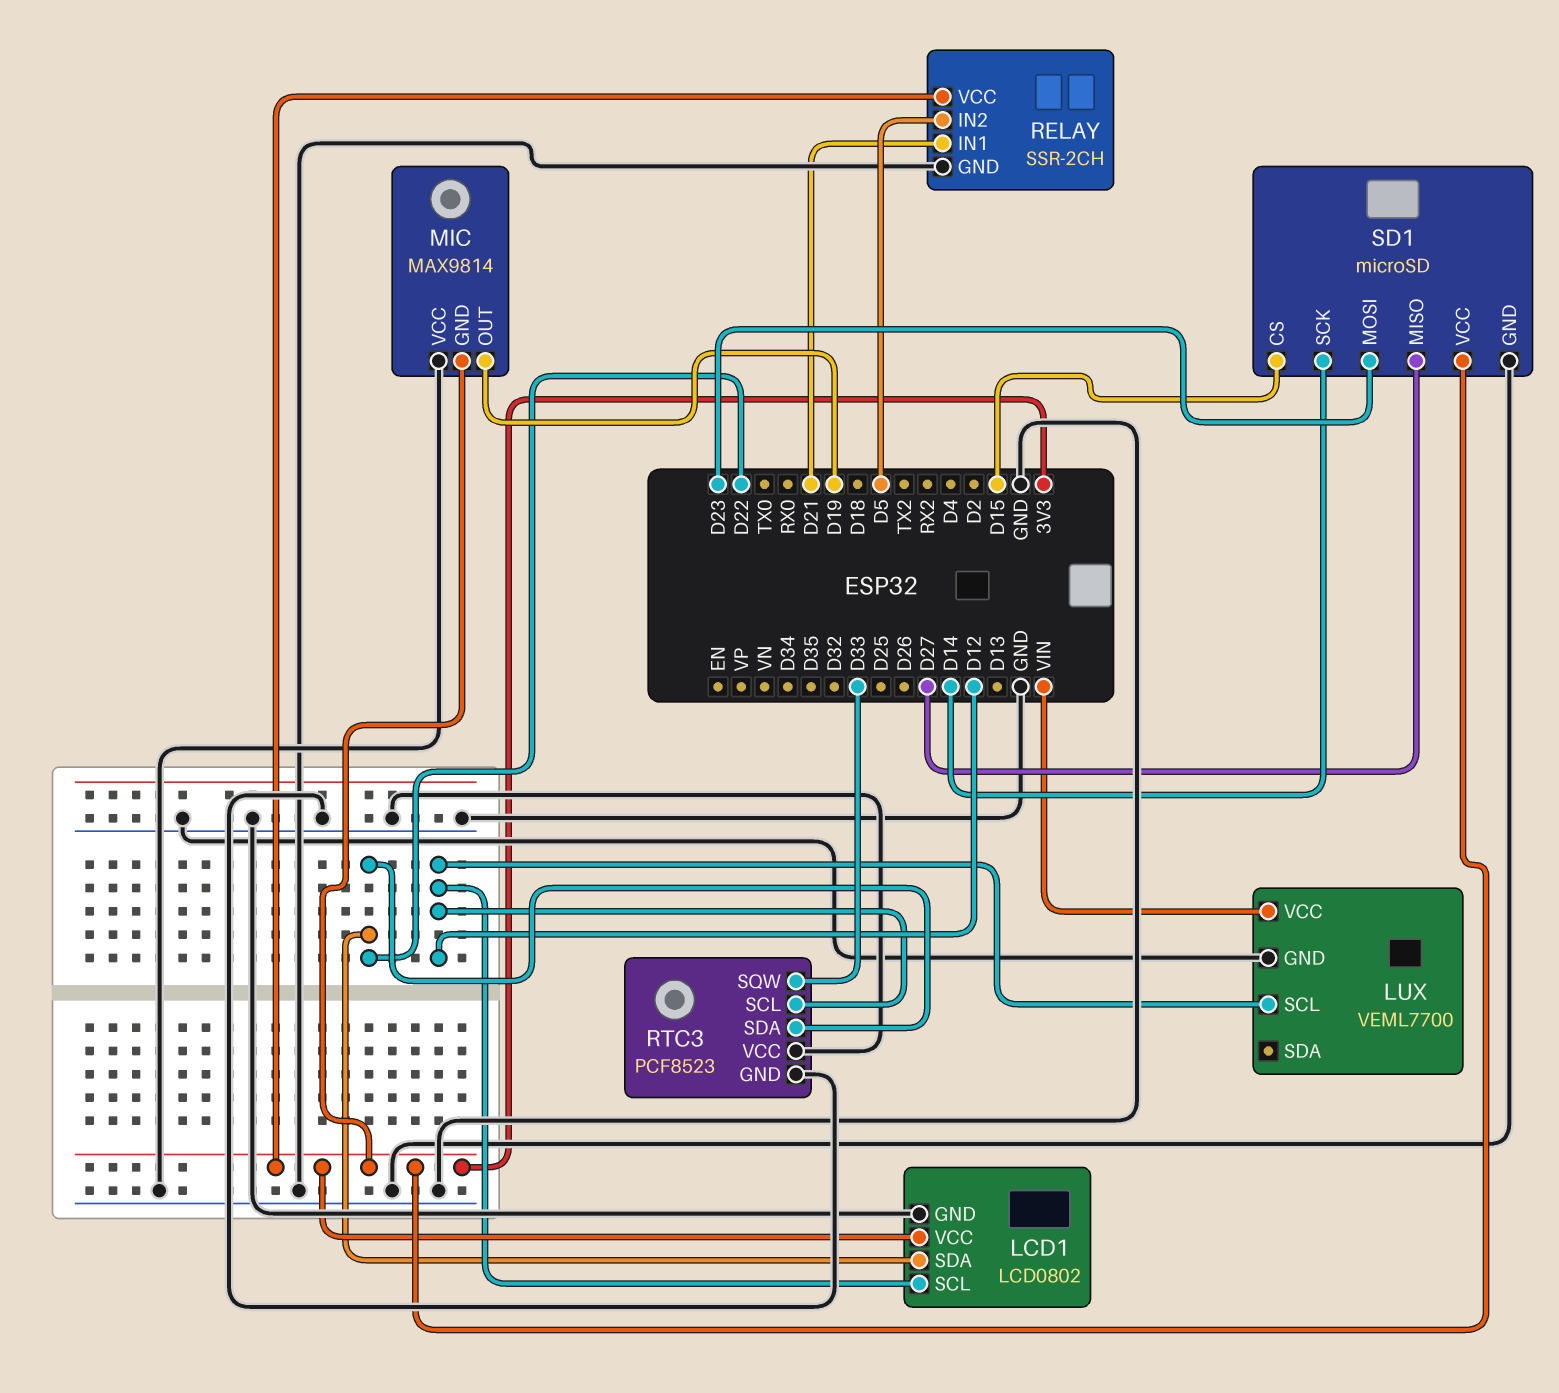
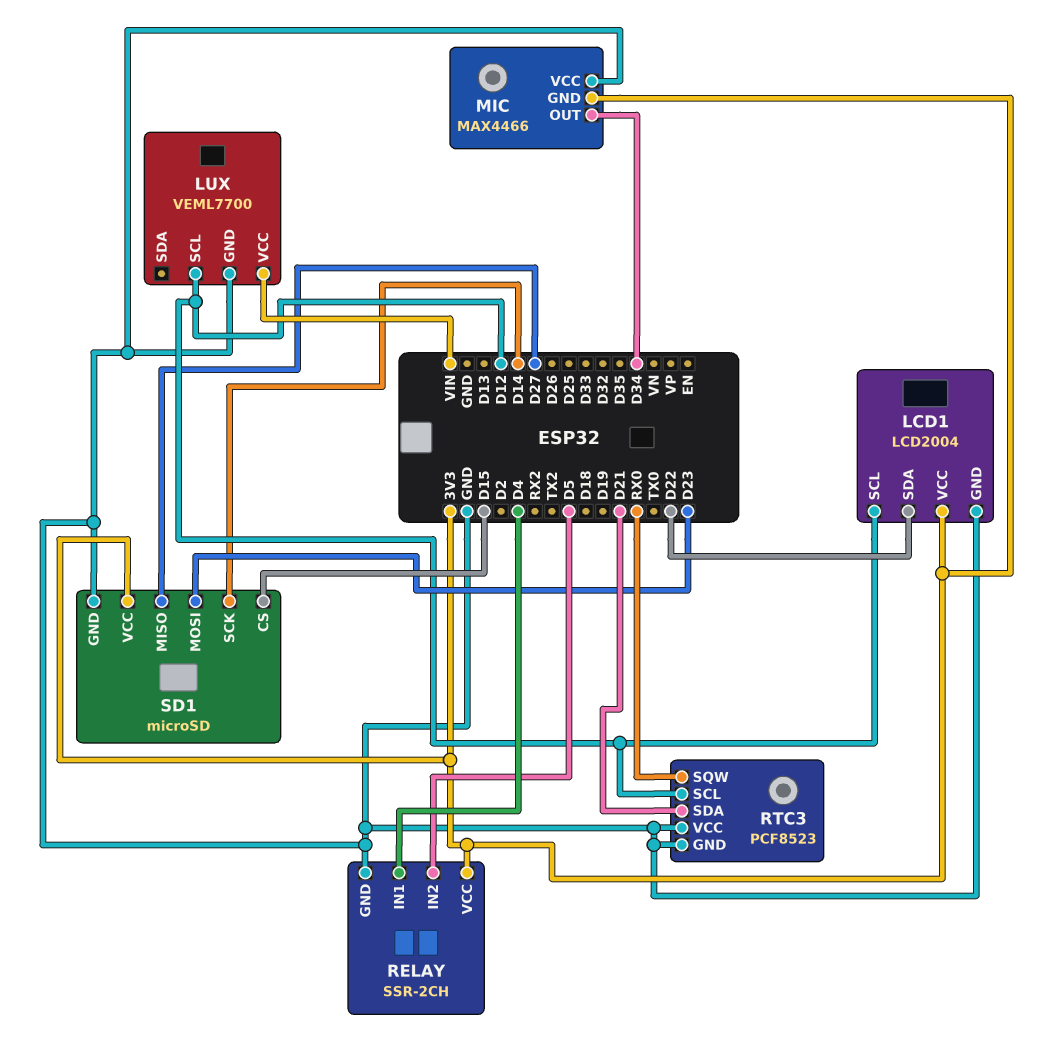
LCD1: LCD0802 -> LCD2004
MIC: MAX9814 -> MAX4466
MIC pin OUT: D19 -> D34
RELAY pin IN1: D21 -> D4
RTC3 pin SDA: D22 -> D21
RTC3 pin SQW: D33 -> RX0

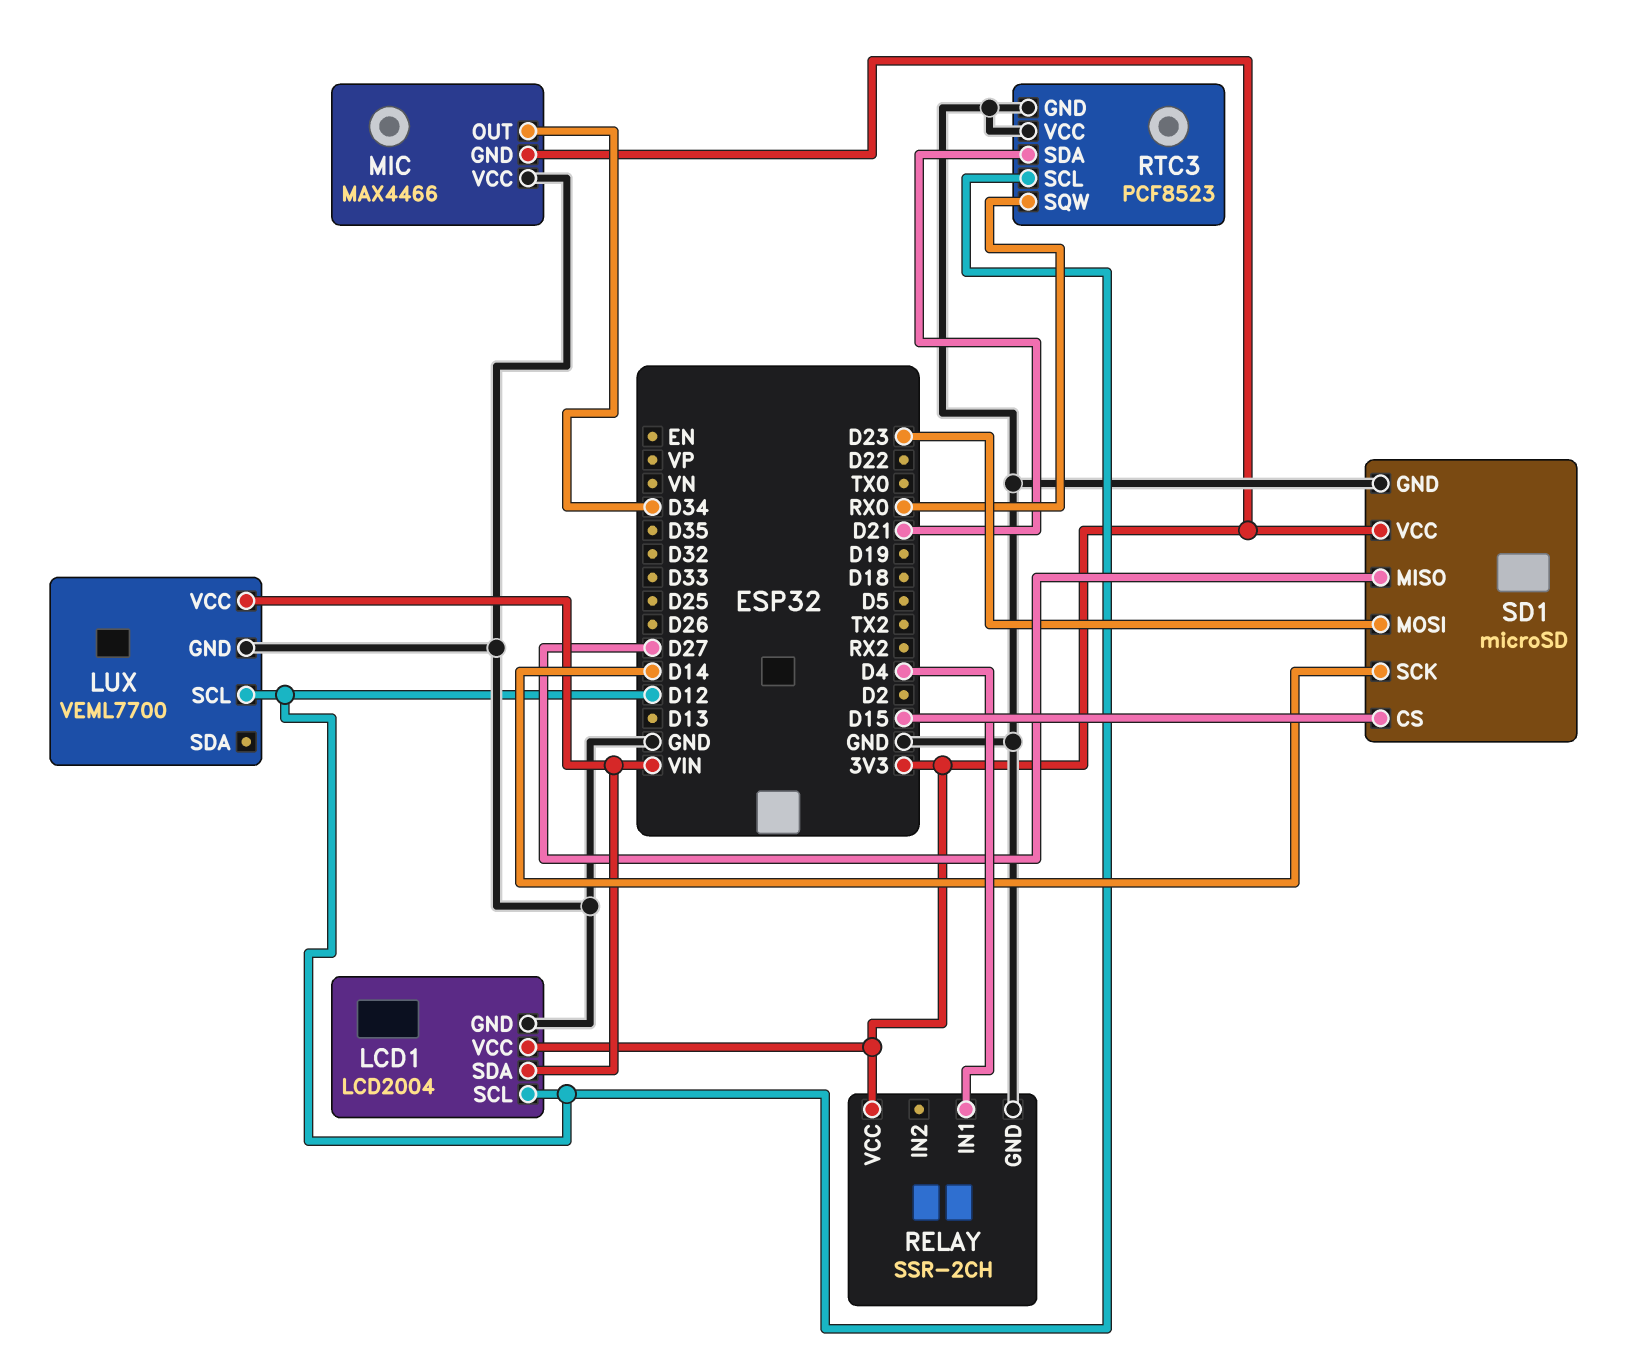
LCD1 pin SDA: D22 -> VIN
RELAY pin IN2: D5 -> none

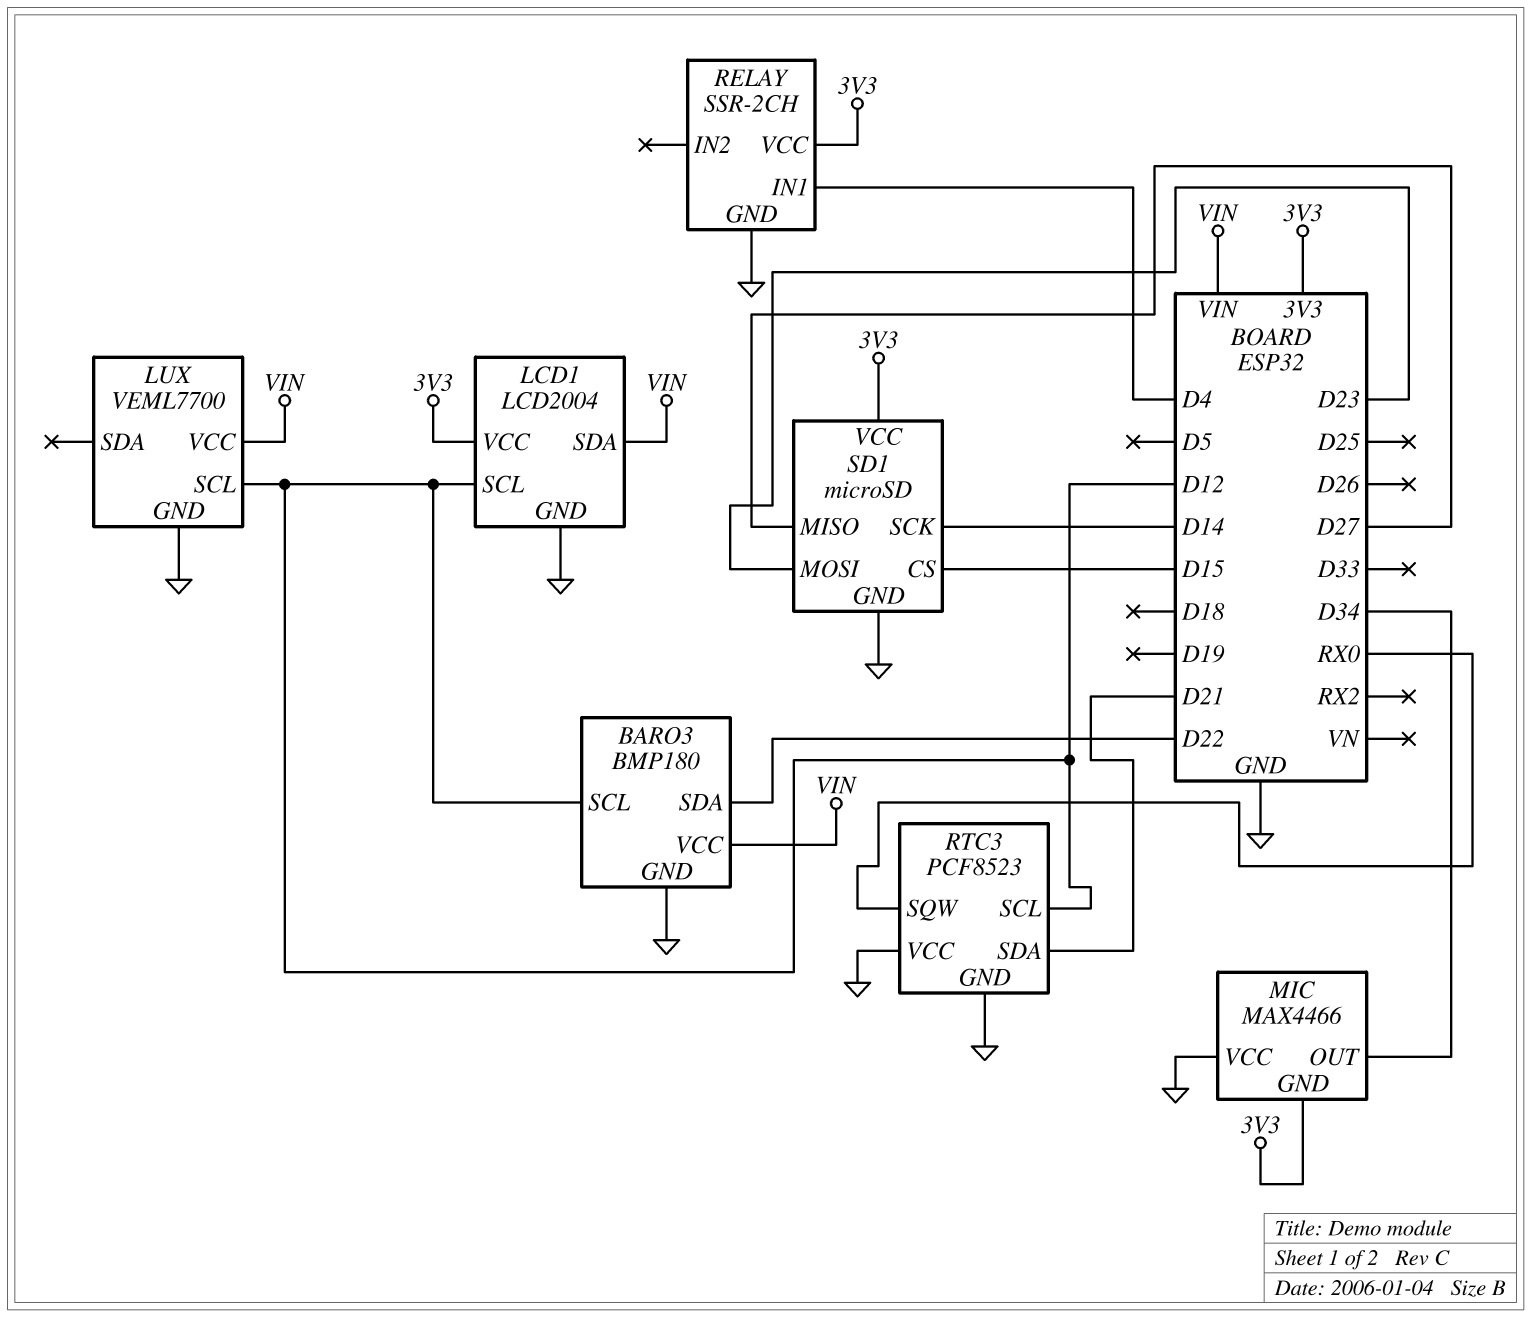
BARO3: none -> BMP180
BARO3 pin GND: none -> GND
BARO3 pin SCL: none -> D12
BARO3 pin SDA: none -> D22
BARO3 pin VCC: none -> VIN

